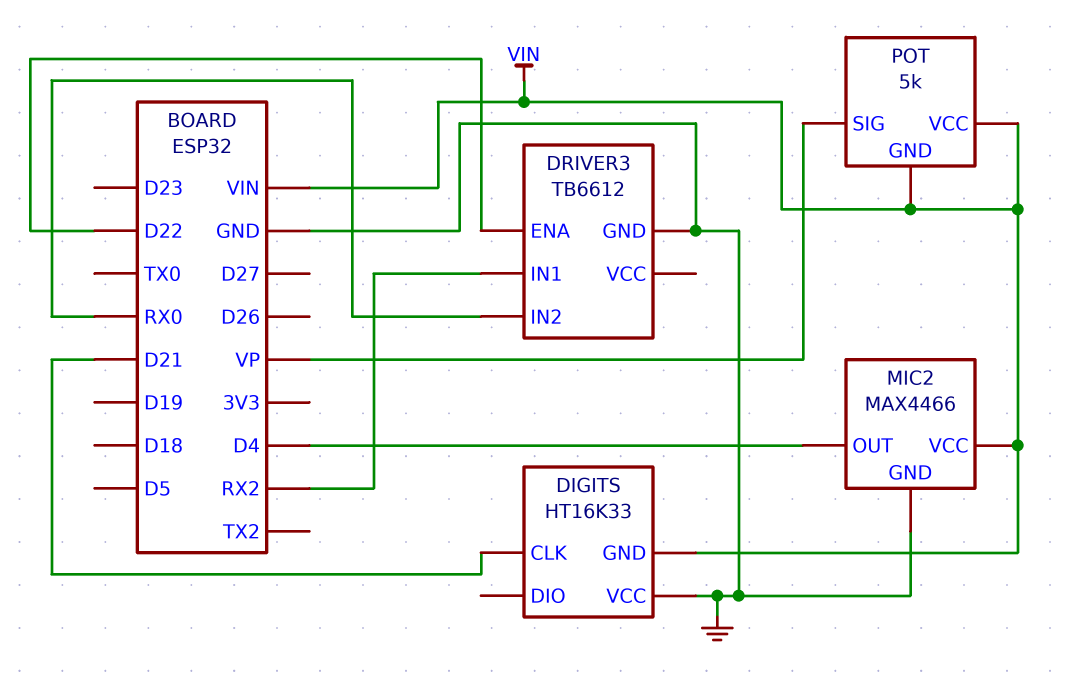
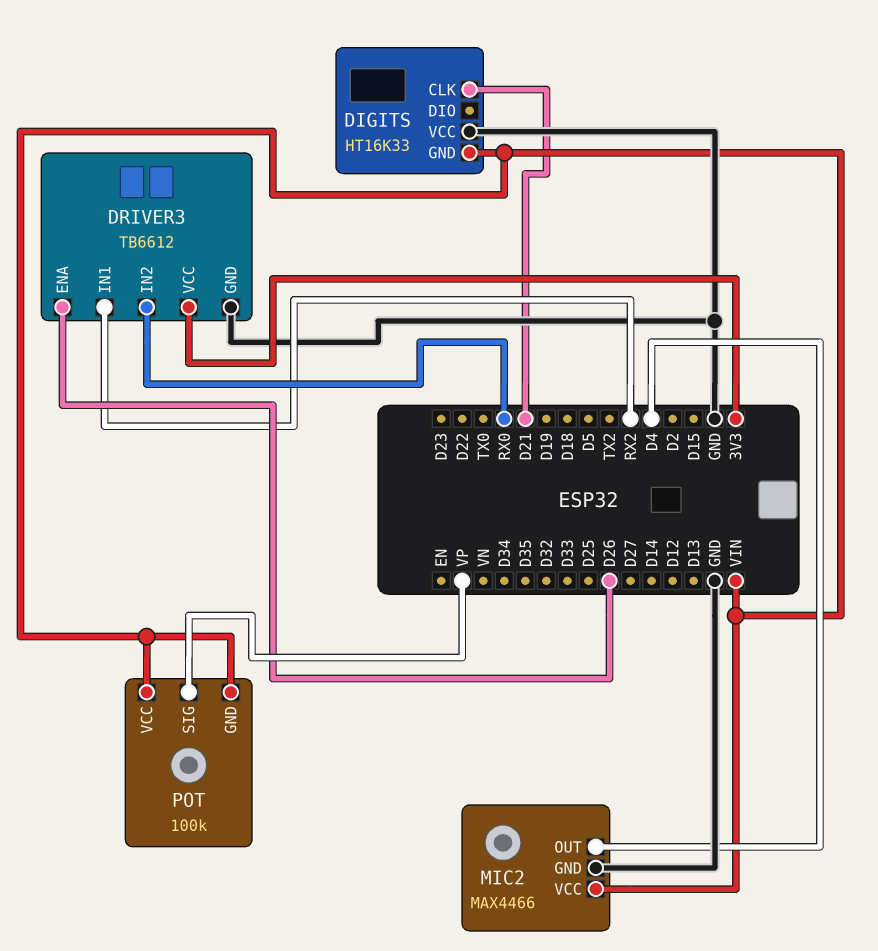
DRIVER3 pin ENA: D22 -> D26
DRIVER3 pin VCC: none -> 3V3
POT: 5k -> 100k

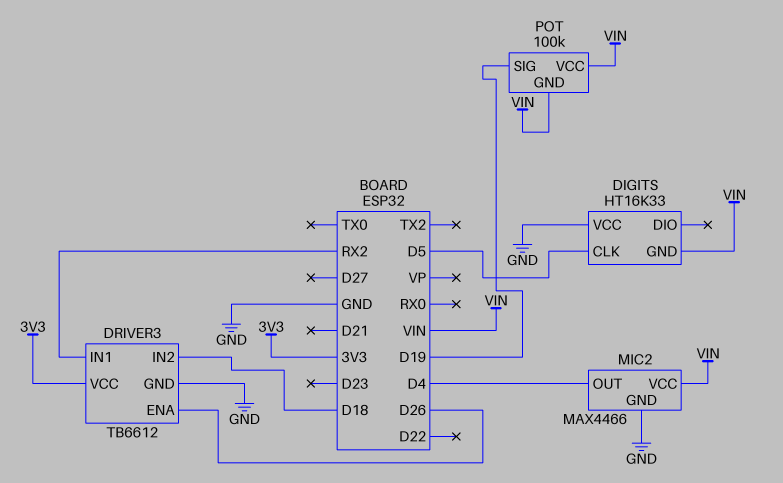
DIGITS pin CLK: D21 -> D5
DRIVER3 pin IN2: RX0 -> D18
POT pin SIG: VP -> D19

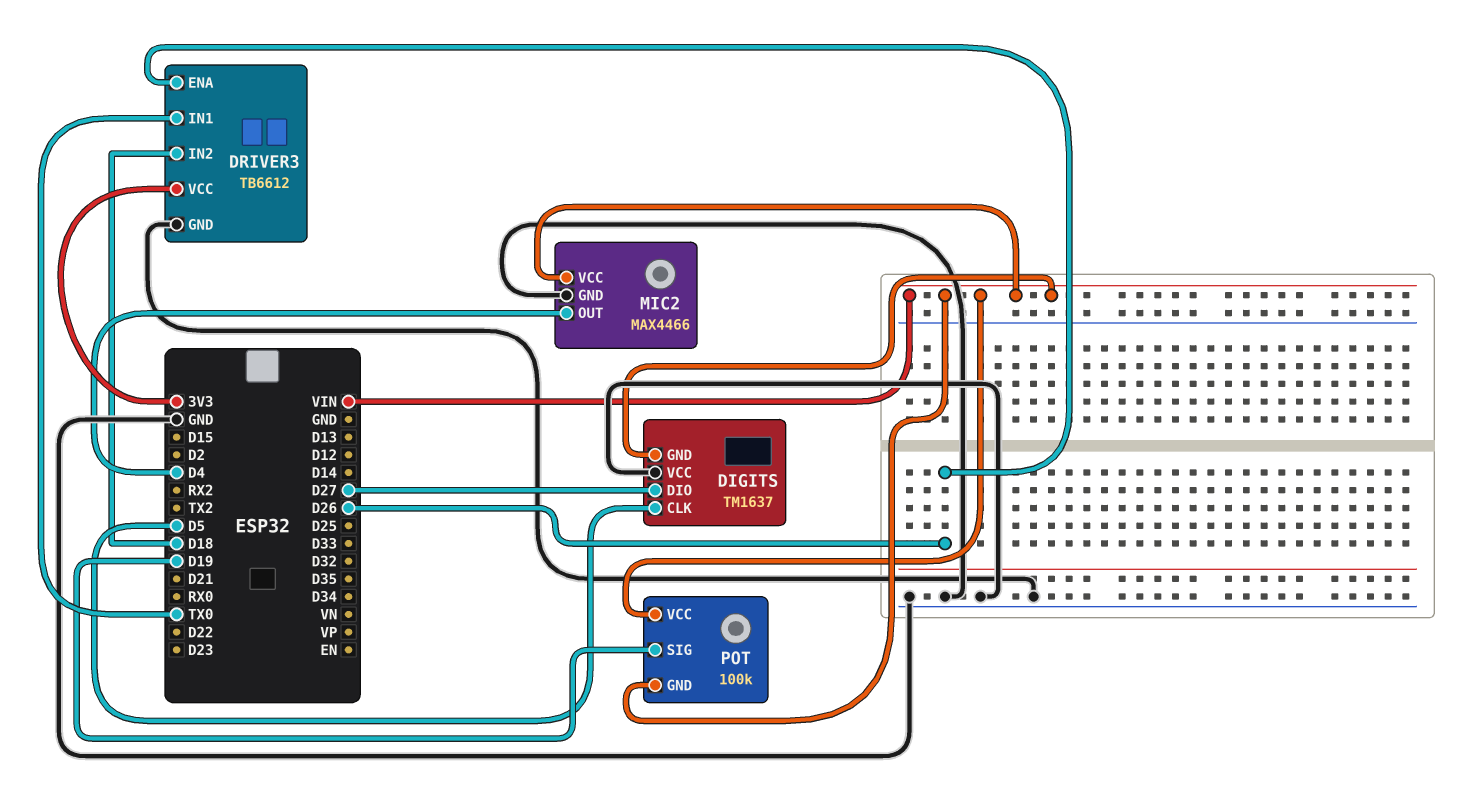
DIGITS: HT16K33 -> TM1637
DIGITS pin DIO: none -> D27
DRIVER3 pin IN1: RX2 -> TX0

